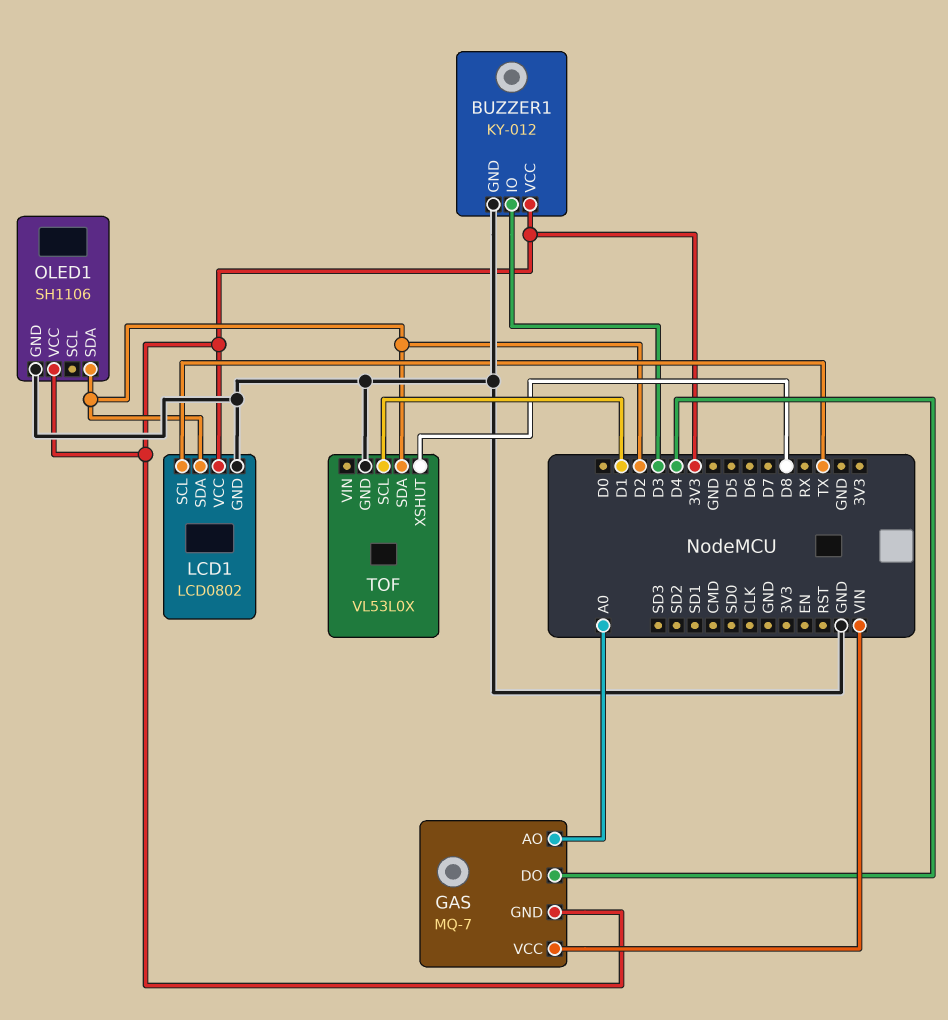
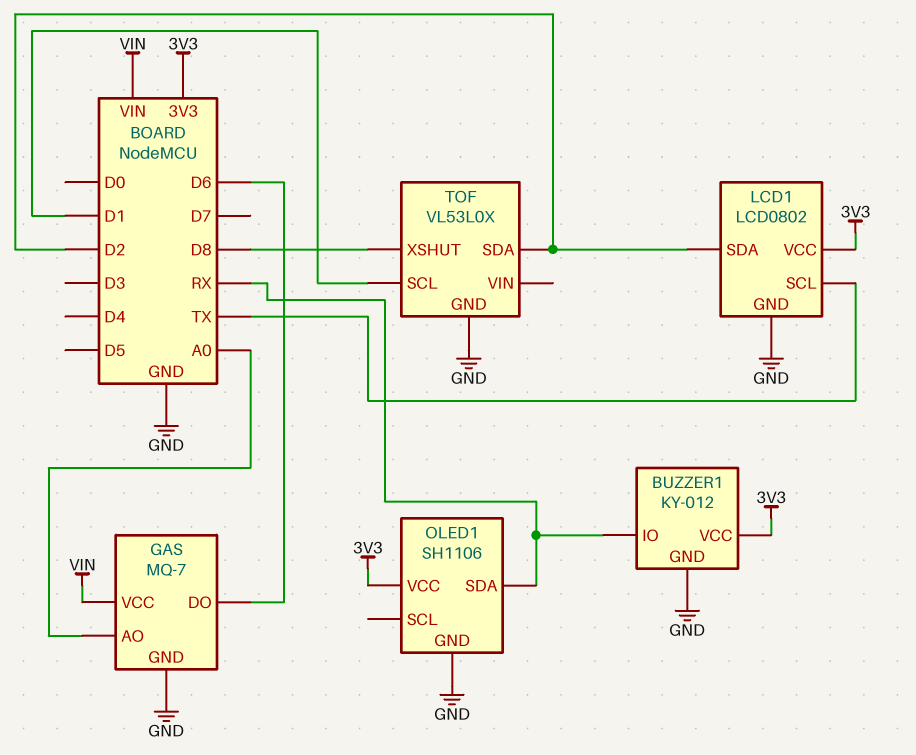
BUZZER1 pin IO: D3 -> RX
GAS pin DO: D4 -> D6
GAS pin GND: 3V3 -> GND
OLED1 pin SDA: D2 -> RX

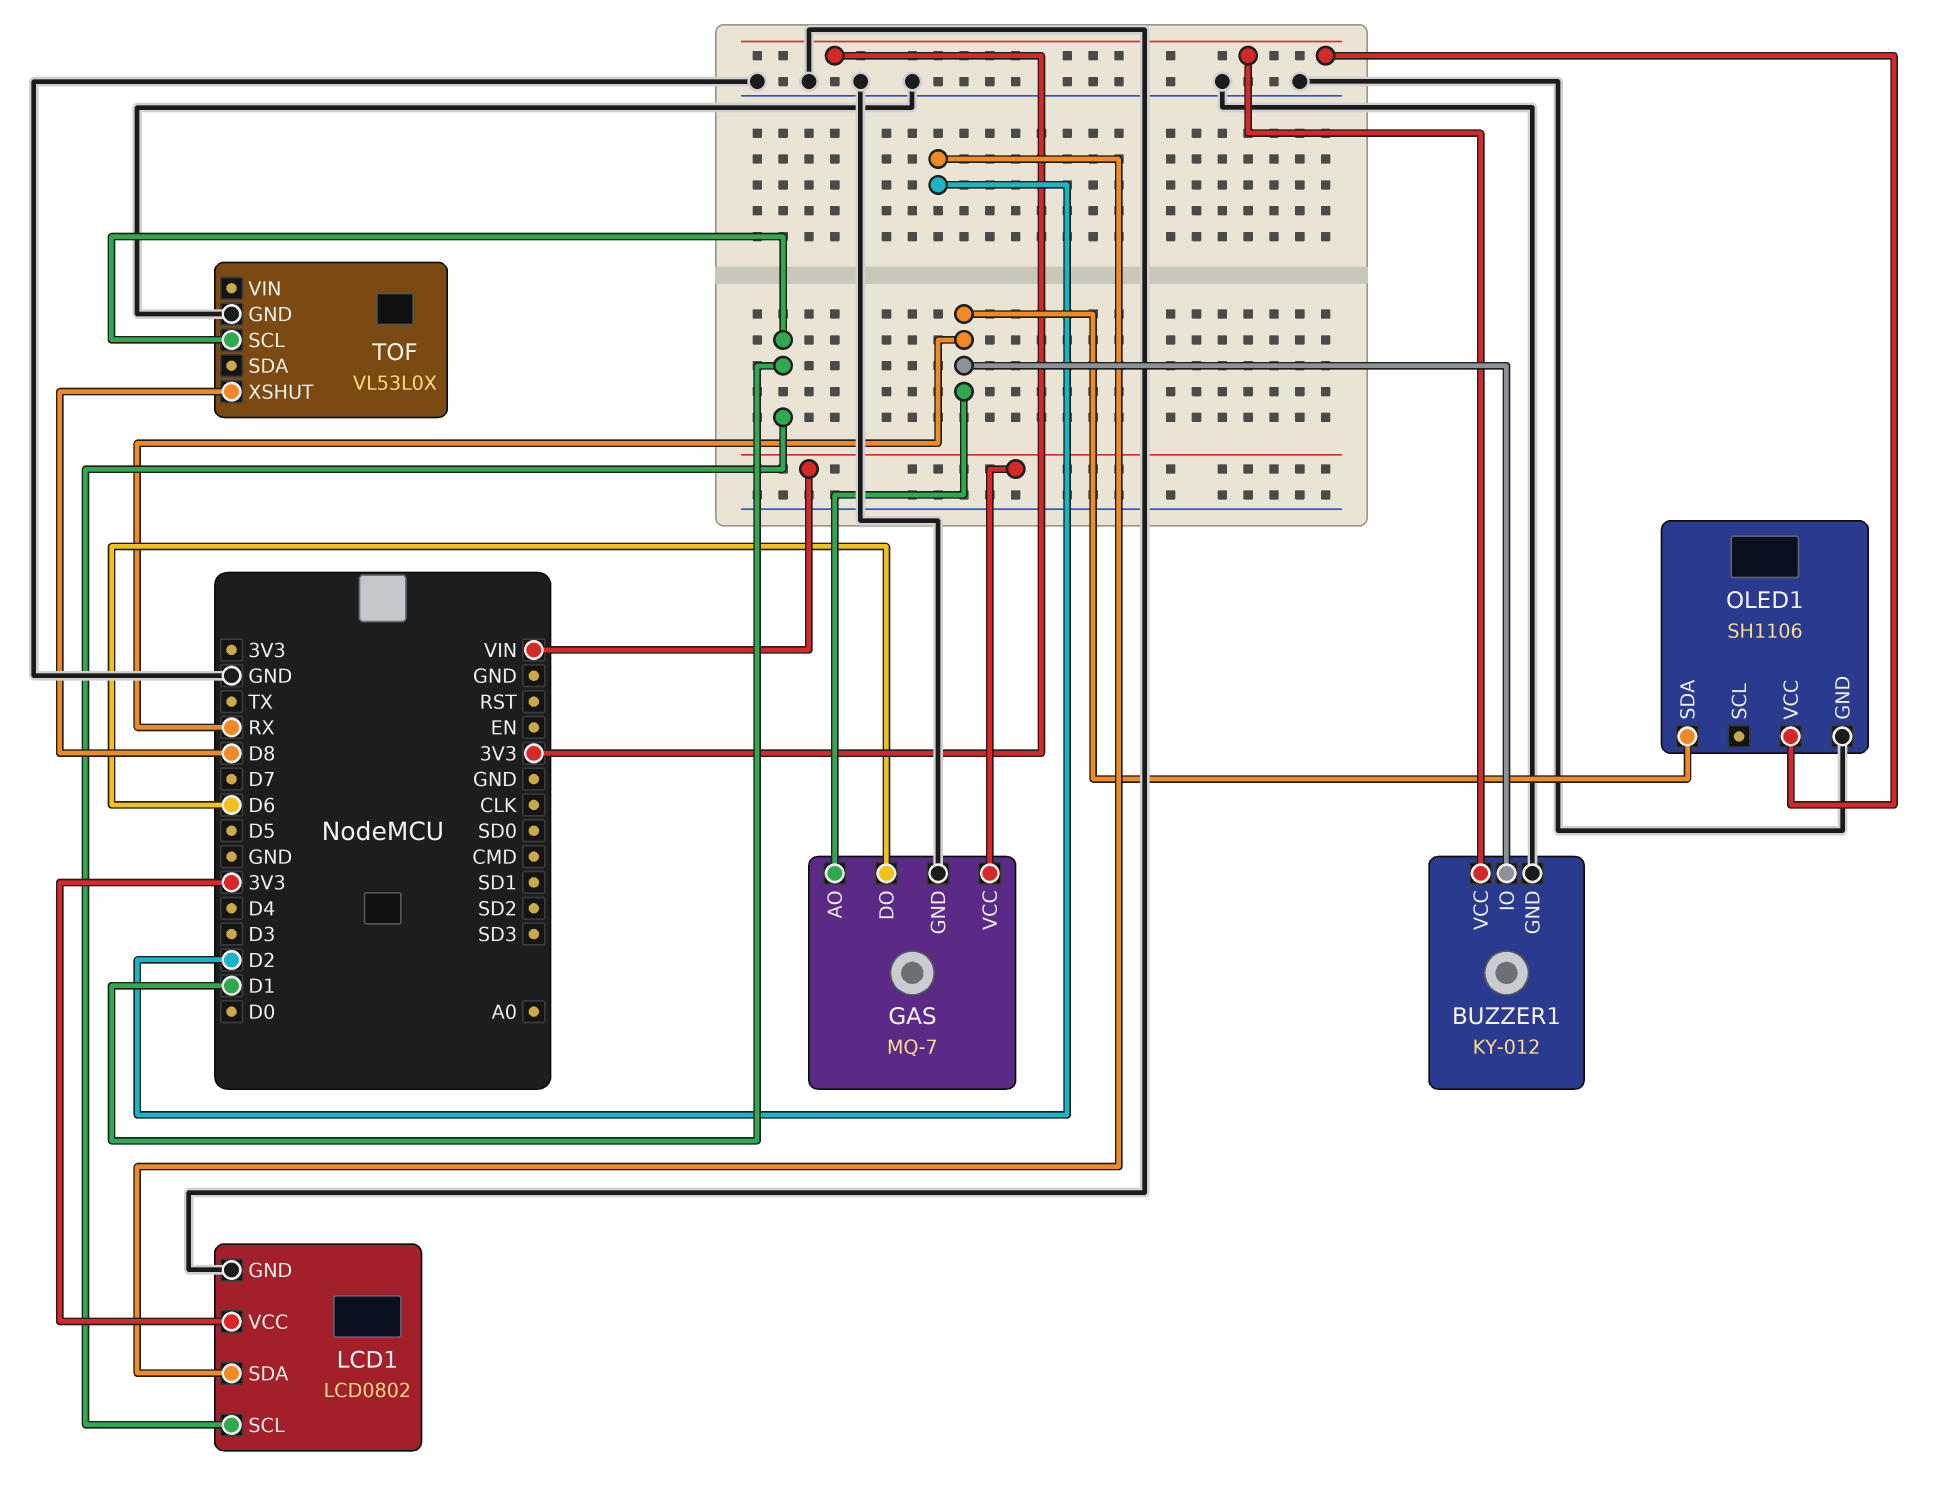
GAS pin AO: A0 -> RX
LCD1 pin SCL: TX -> D1
TOF pin SDA: D2 -> none

